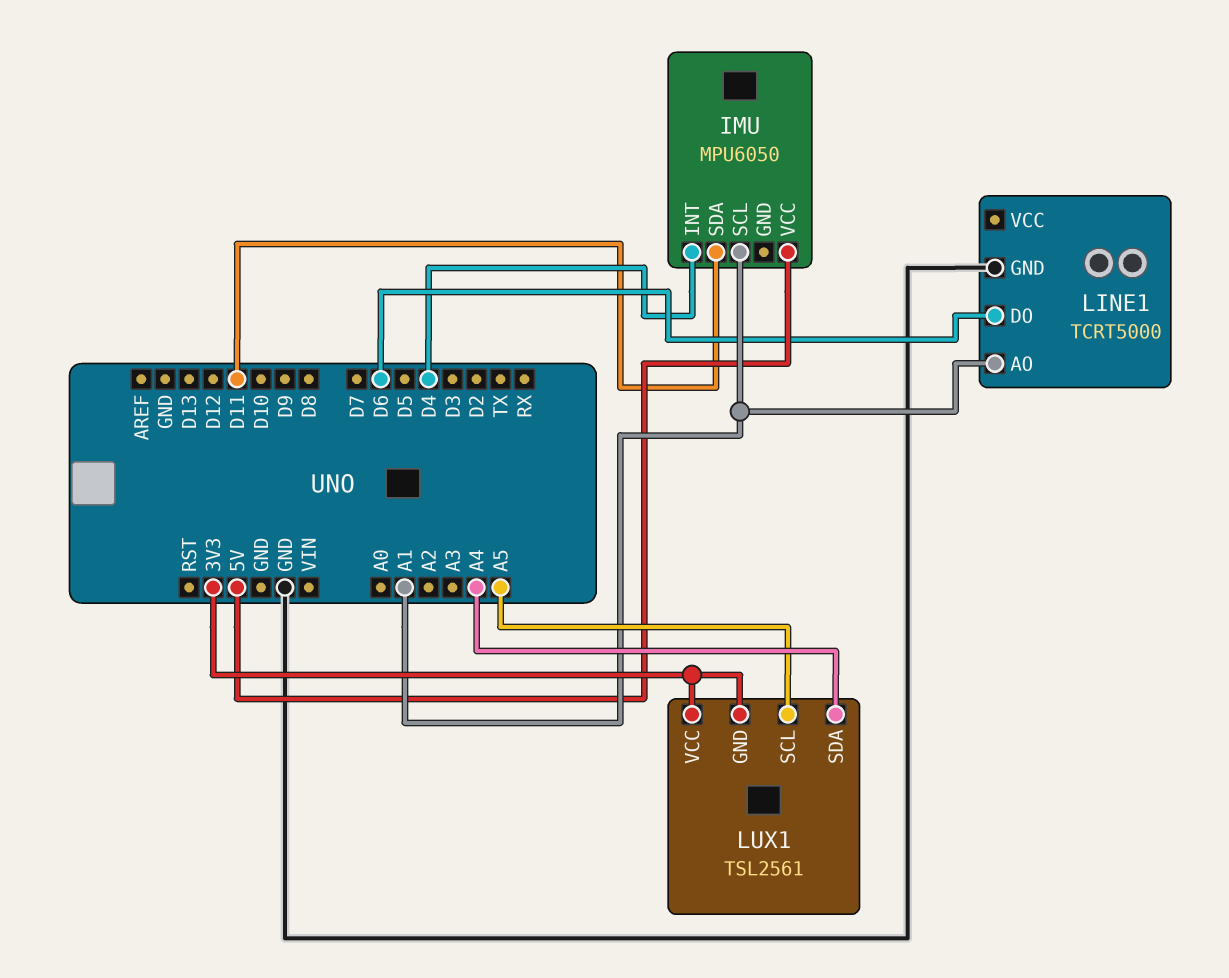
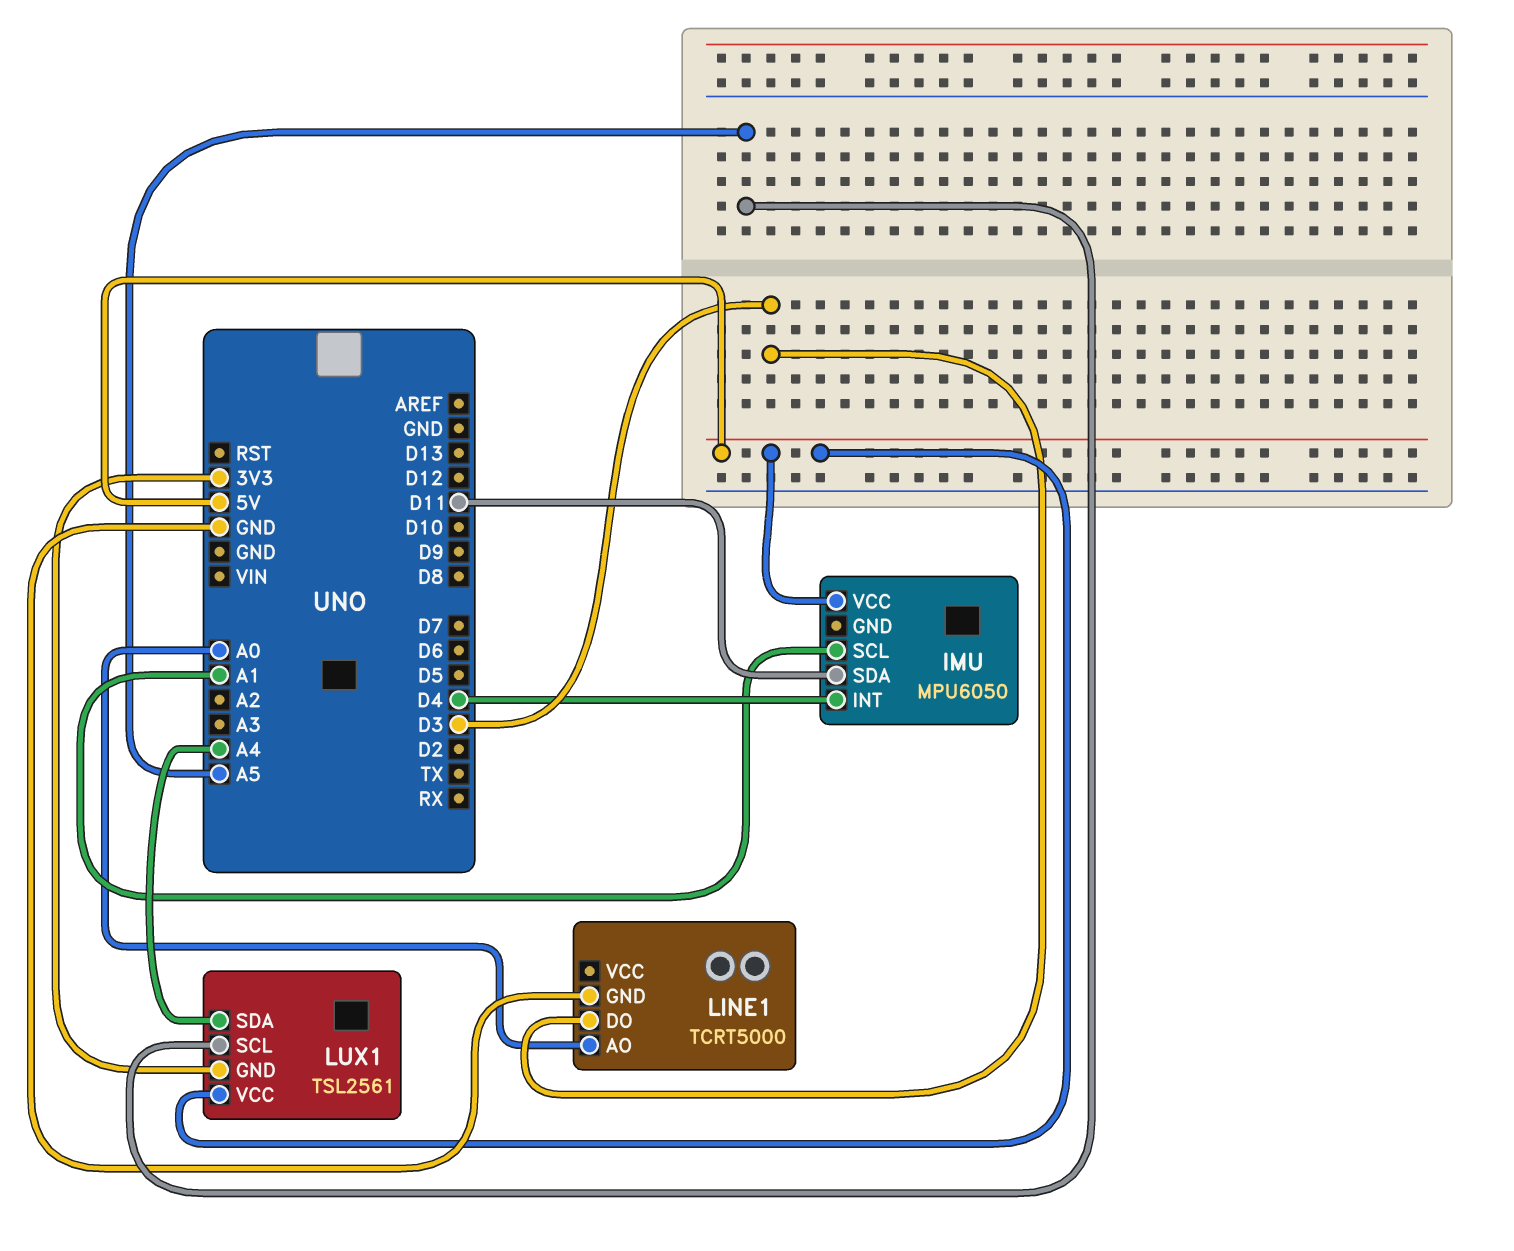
LINE1 pin AO: A1 -> A0
LINE1 pin DO: D6 -> D3
LUX1 pin VCC: 3V3 -> 5V

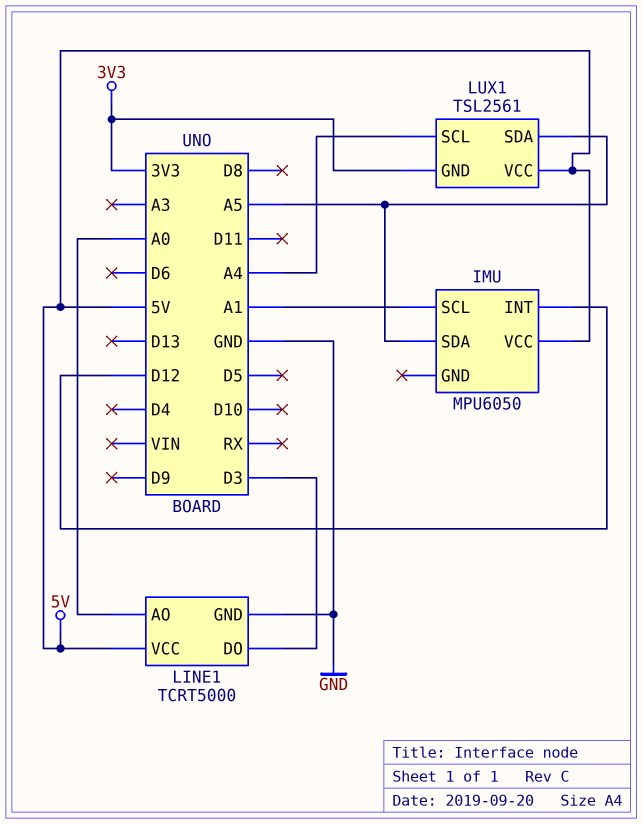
IMU pin INT: D4 -> D12
IMU pin SDA: D11 -> A5
LINE1 pin VCC: none -> 5V
LUX1 pin SCL: A5 -> A4
LUX1 pin SDA: A4 -> A5

